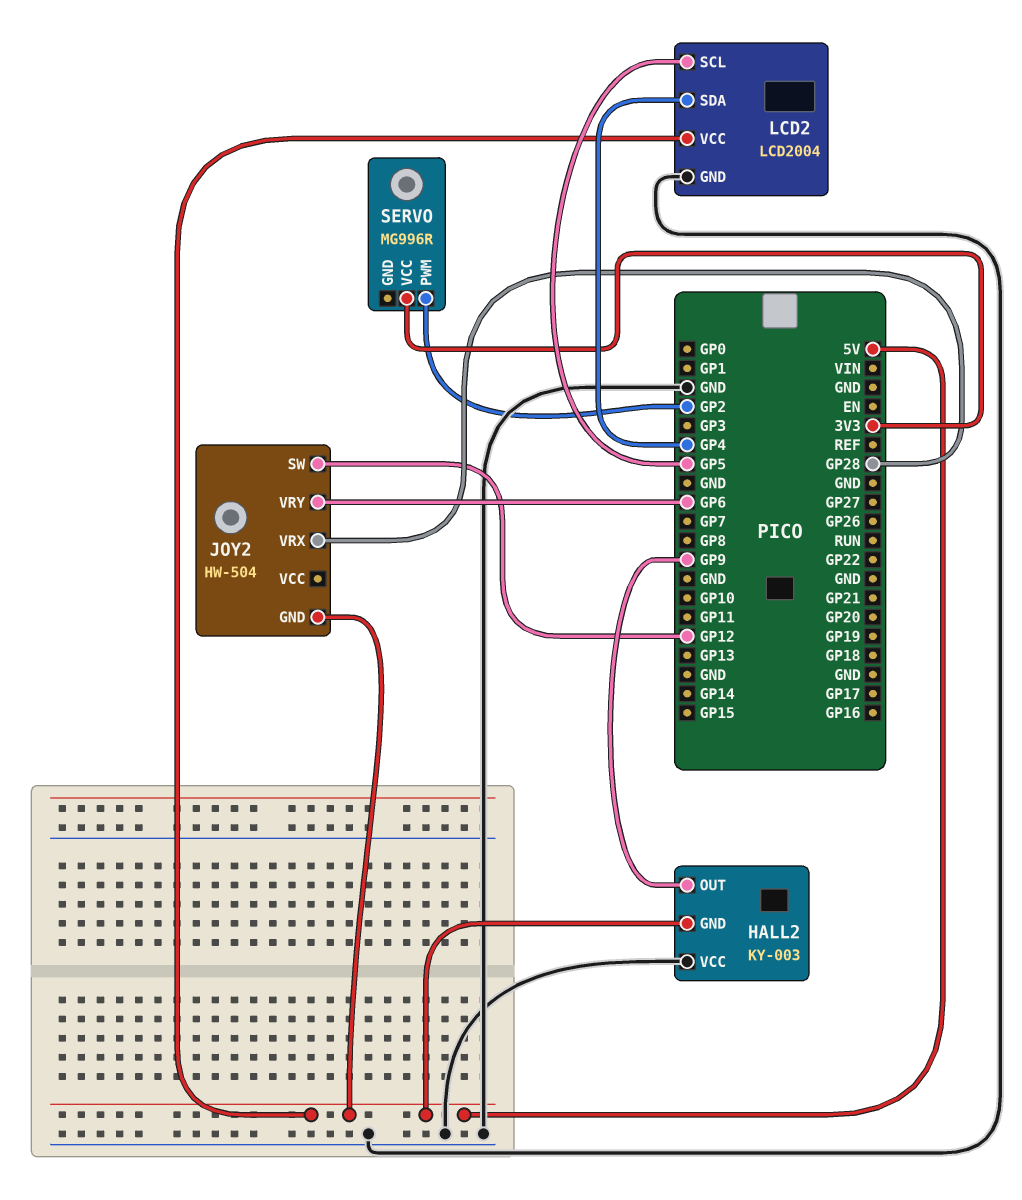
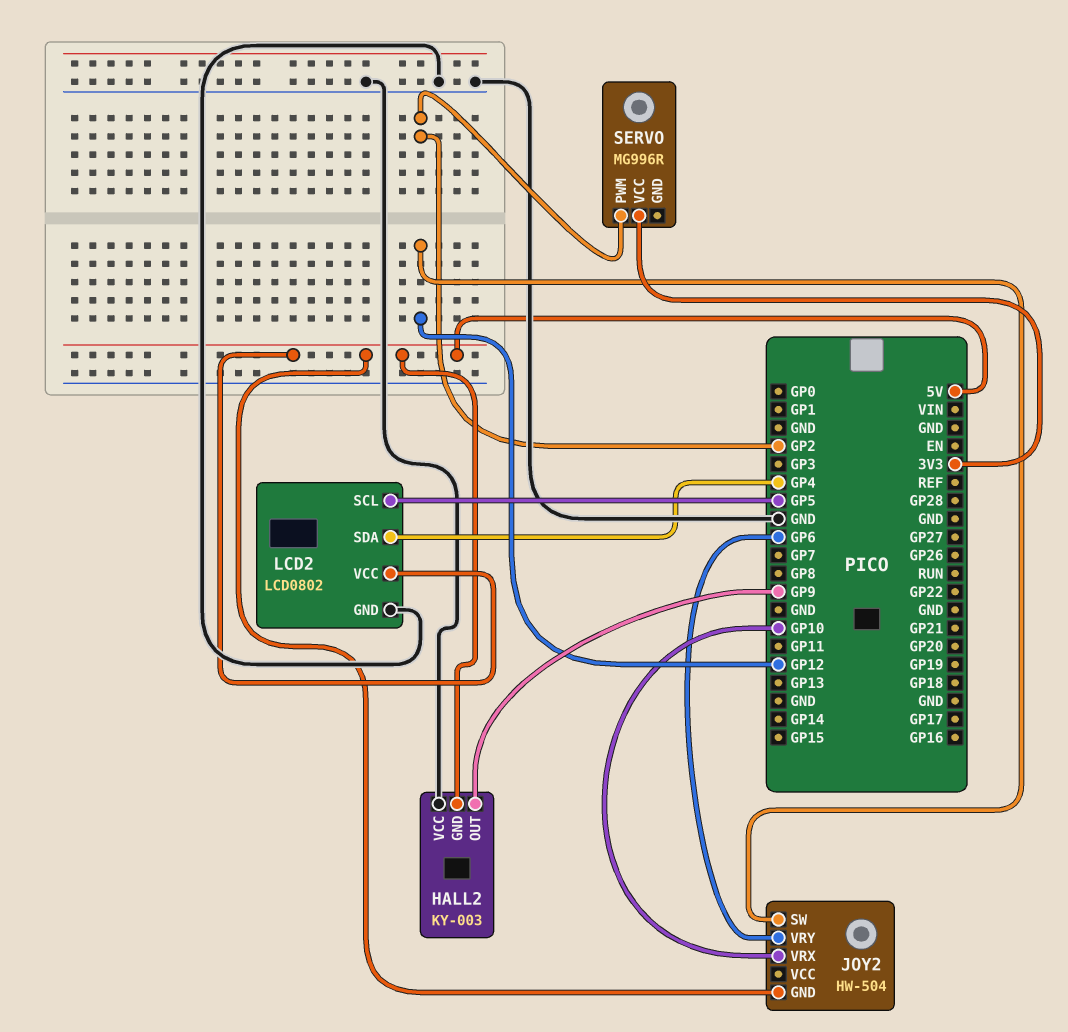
JOY2 pin VRX: GP28 -> GP10
LCD2: LCD2004 -> LCD0802

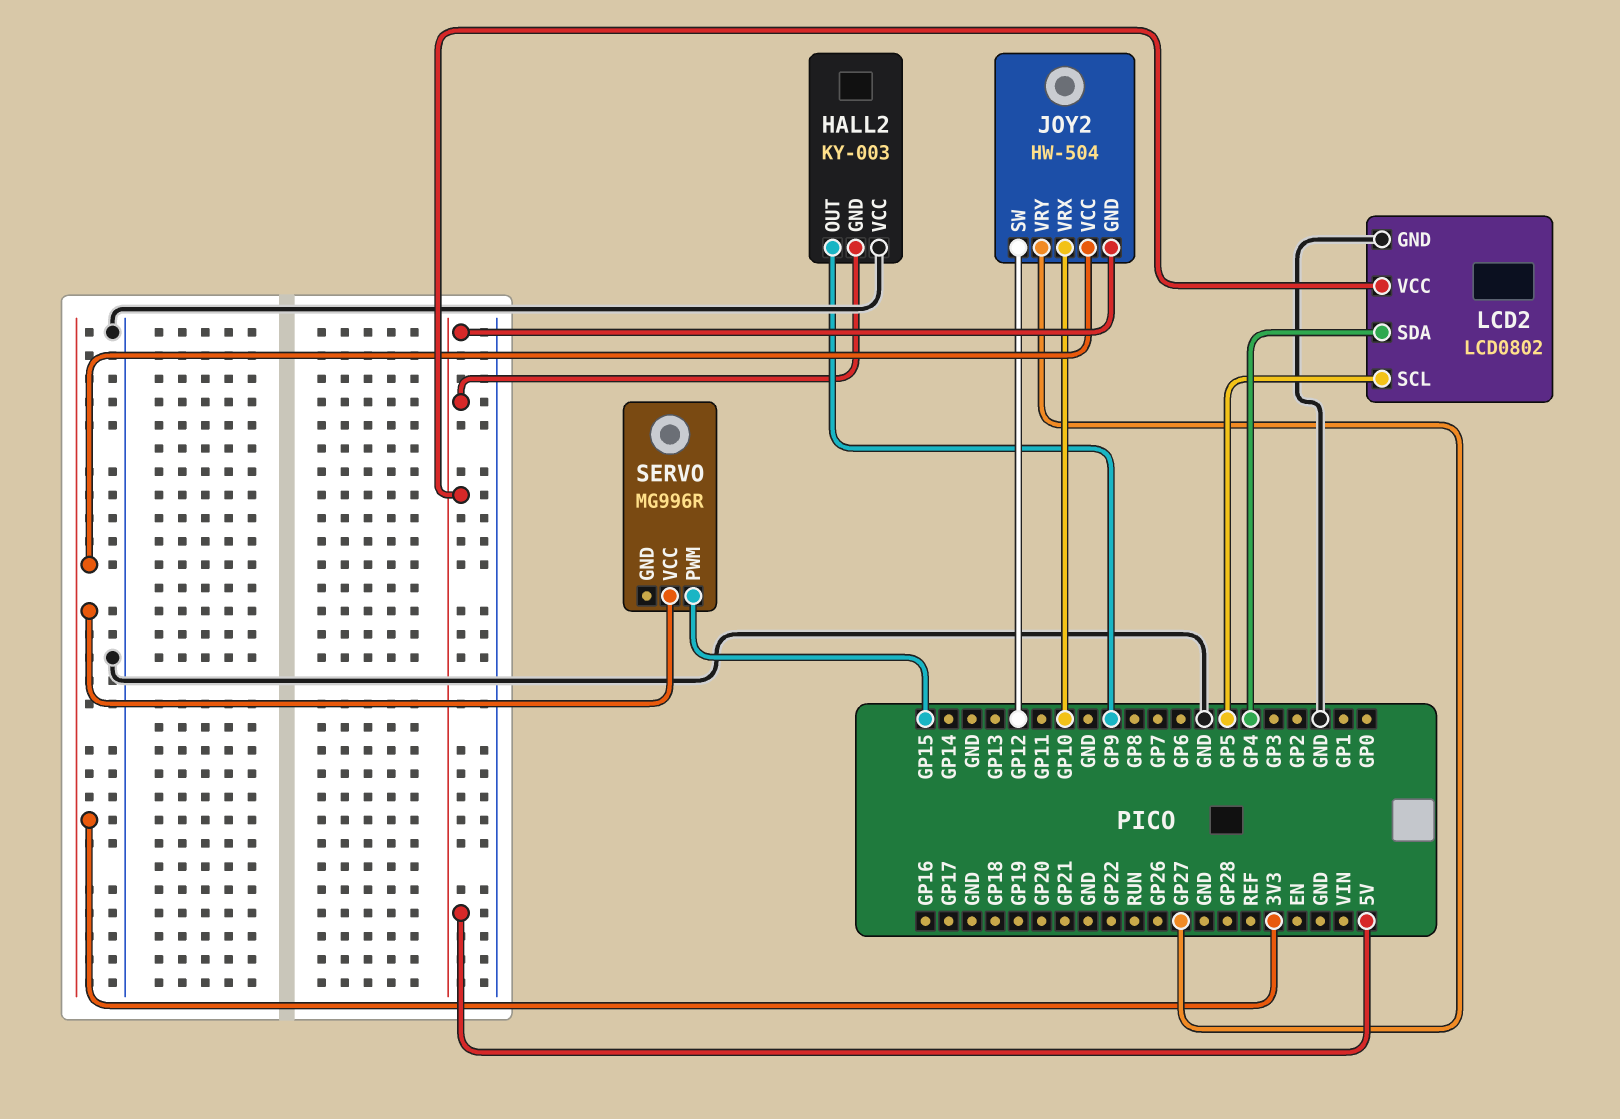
JOY2 pin VCC: none -> 3V3
JOY2 pin VRY: GP6 -> GP27
SERVO pin PWM: GP2 -> GP15

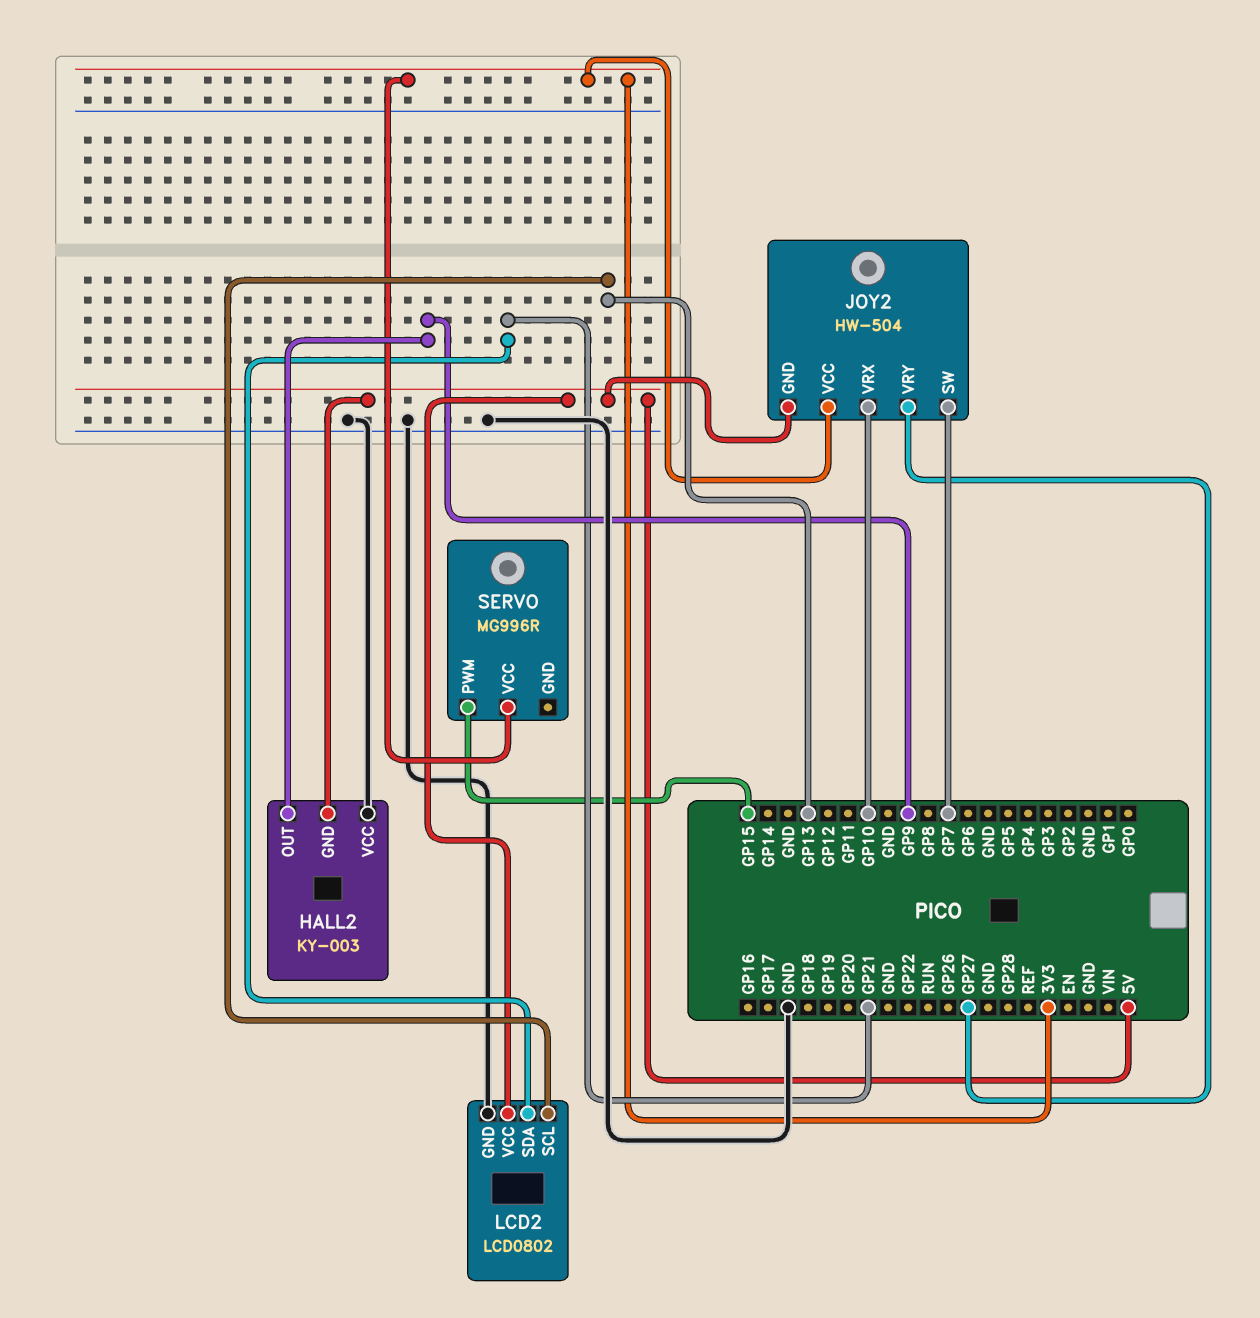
JOY2 pin SW: GP12 -> GP7
LCD2 pin SCL: GP5 -> GP13
LCD2 pin SDA: GP4 -> GP21

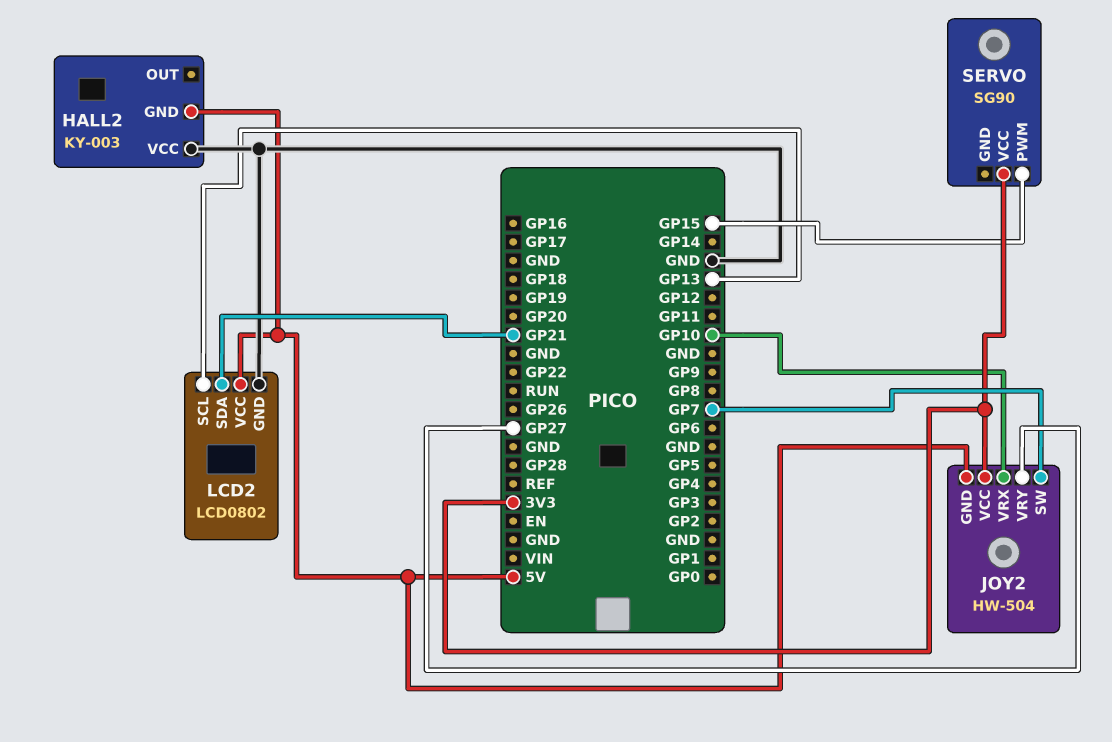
HALL2 pin OUT: GP9 -> none
SERVO: MG996R -> SG90

